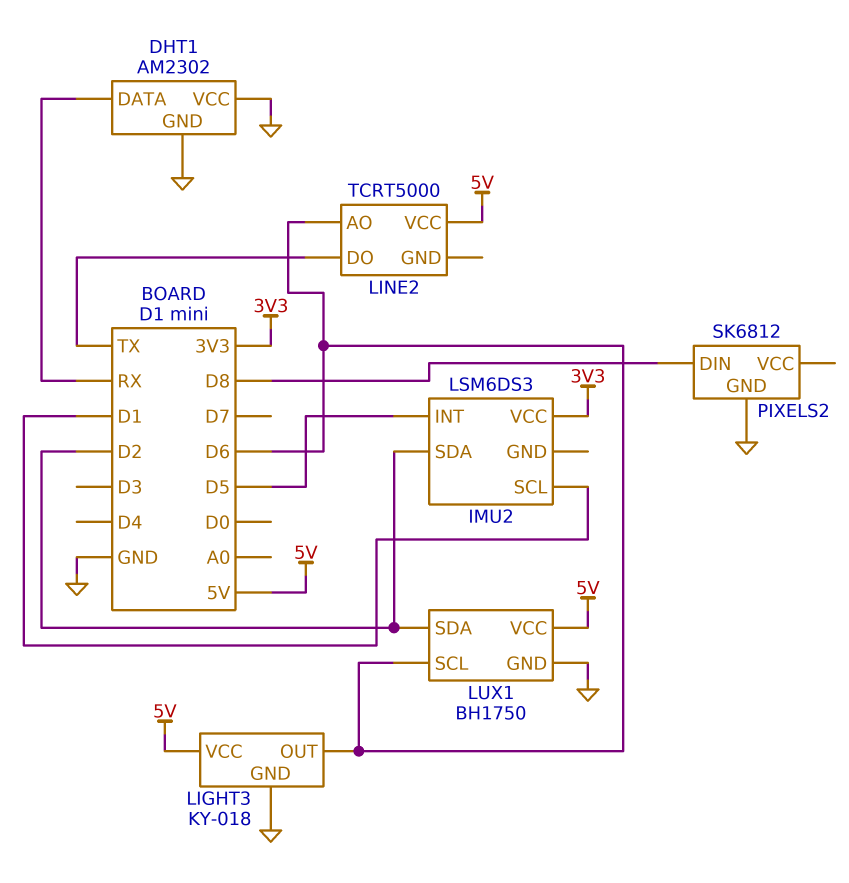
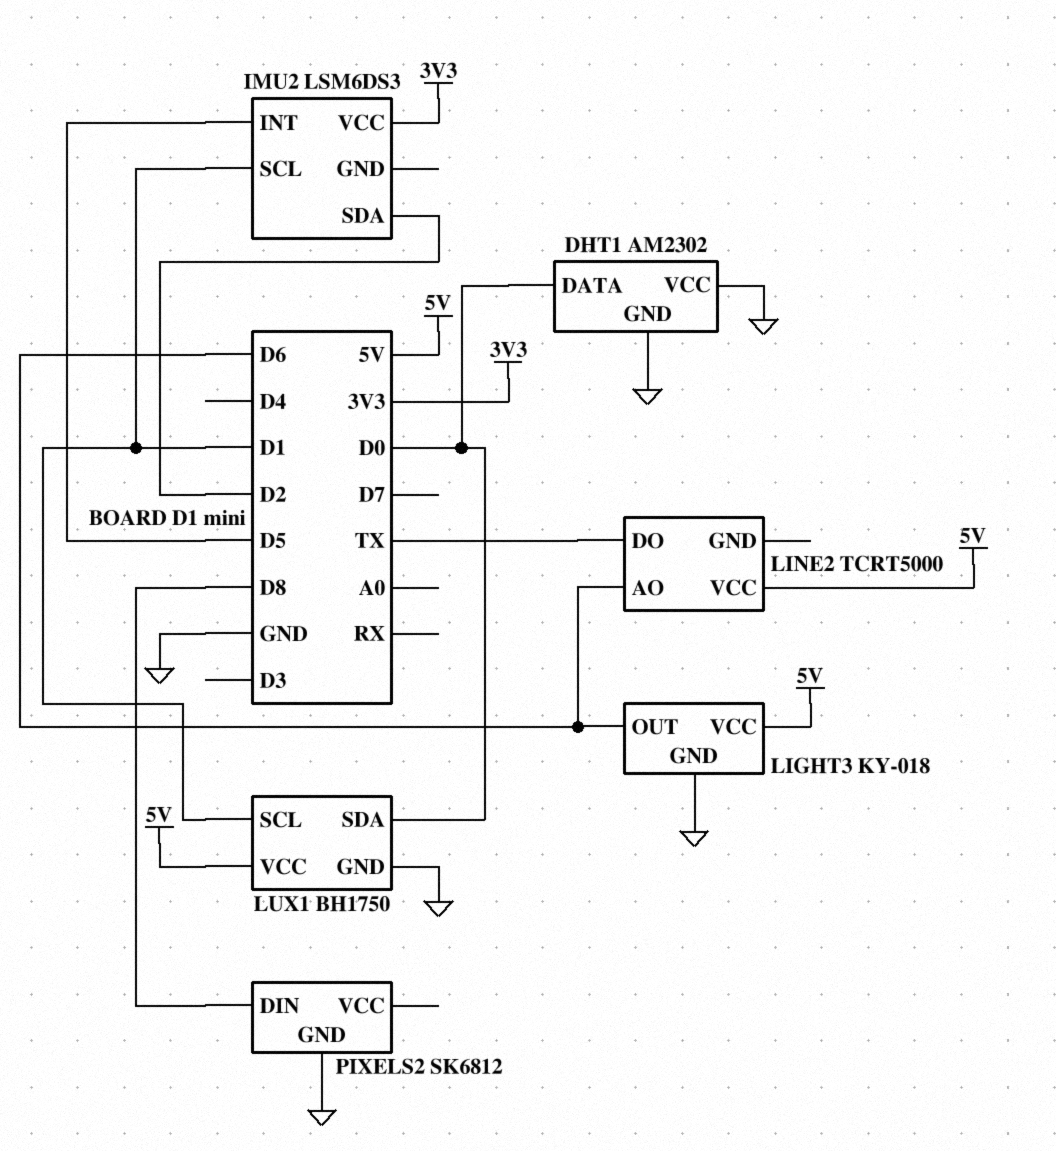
DHT1 pin DATA: RX -> D0
LUX1 pin SCL: D6 -> D1
LUX1 pin SDA: D2 -> D0

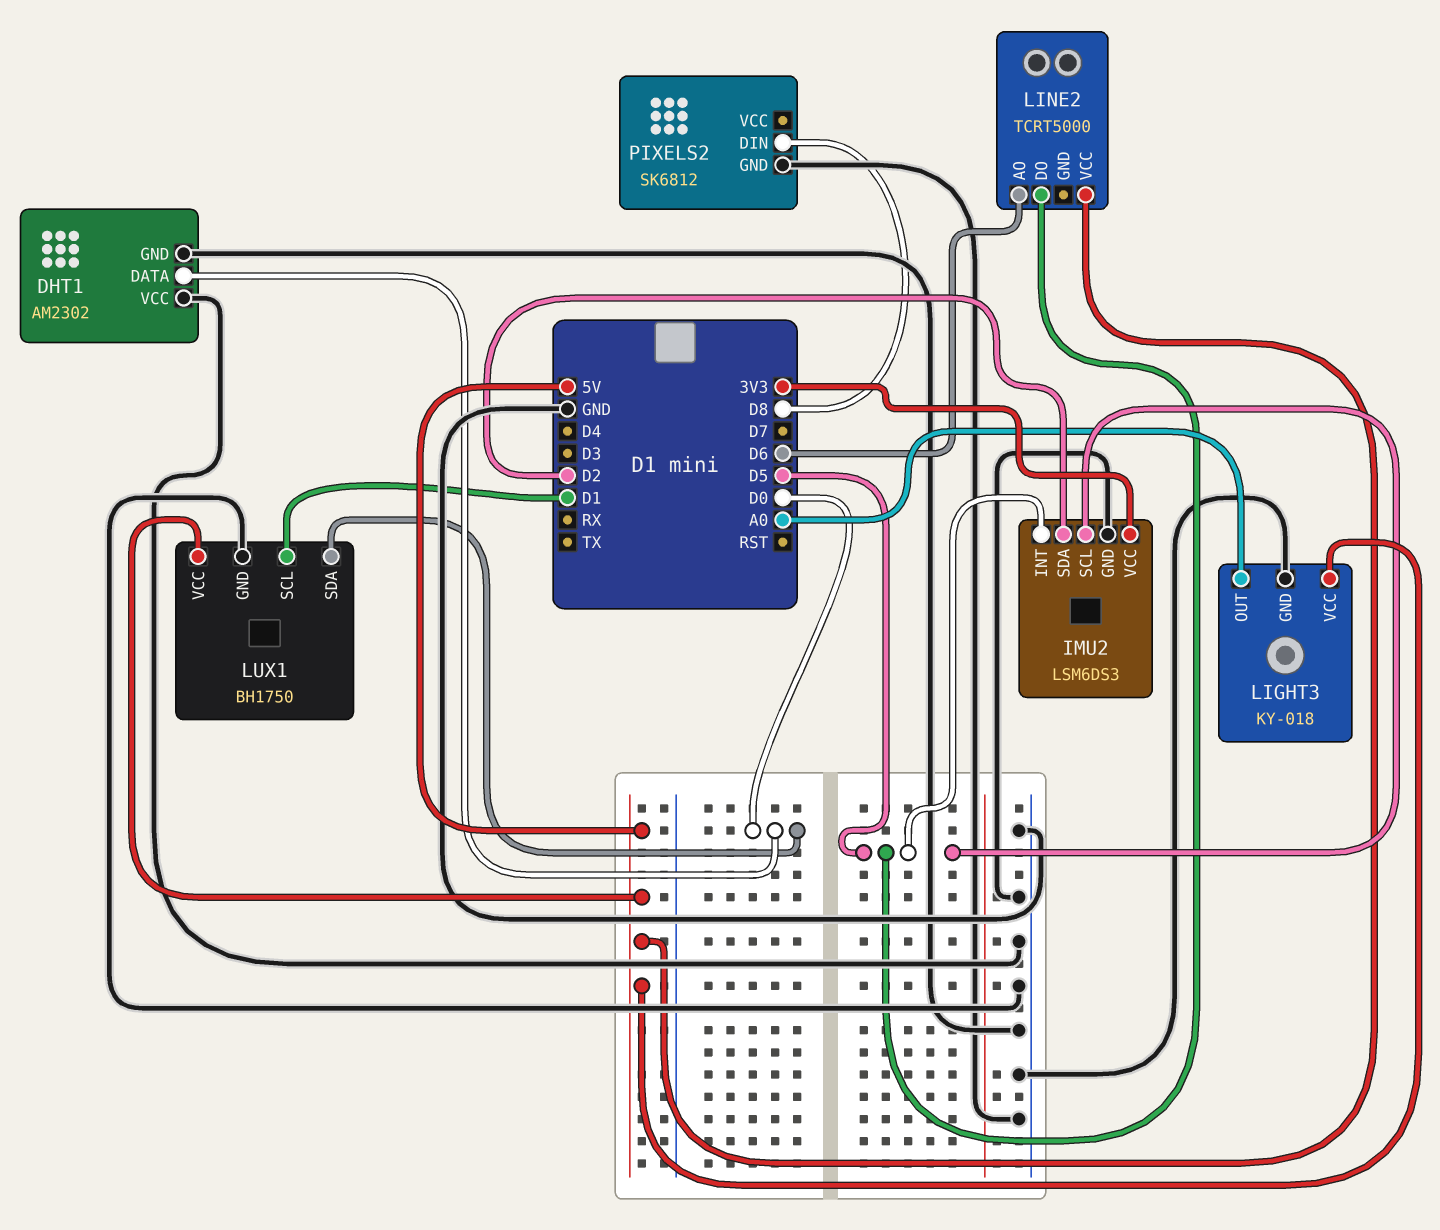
IMU2 pin GND: none -> GND
IMU2 pin SCL: D1 -> D5
LIGHT3 pin OUT: D6 -> A0
LINE2 pin DO: TX -> D5

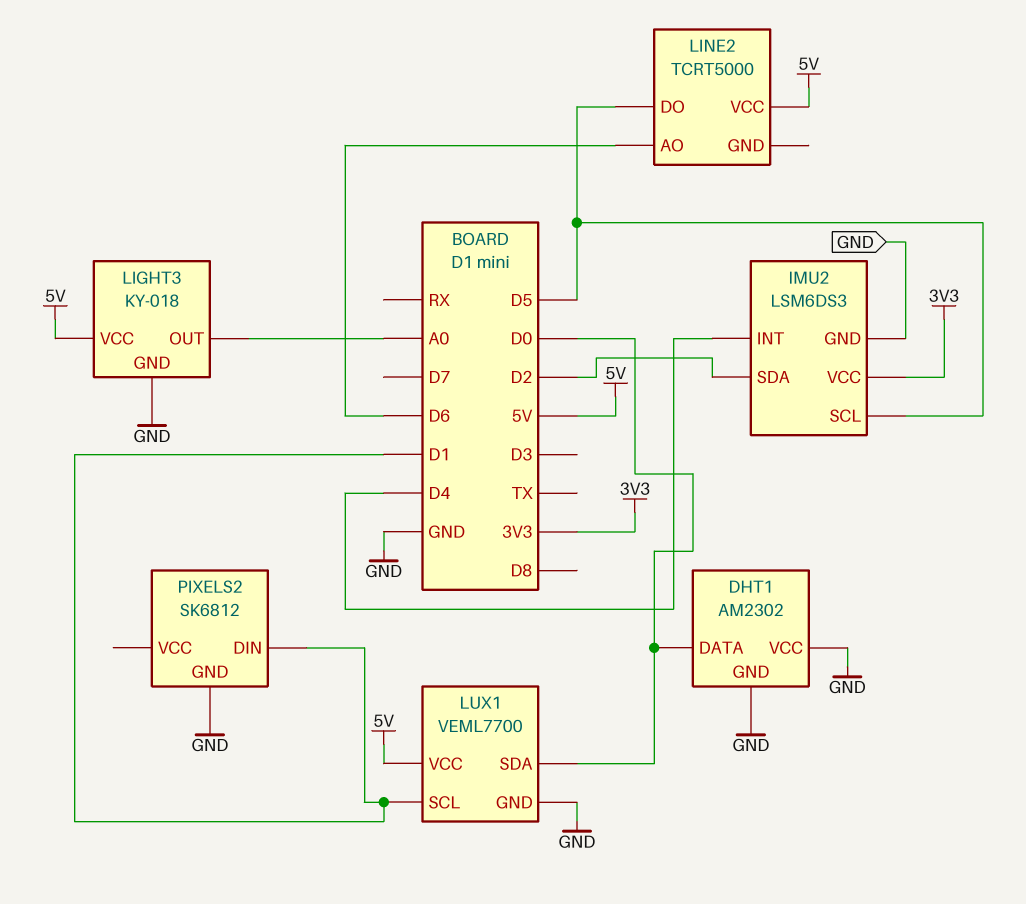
IMU2 pin INT: D5 -> D4
LUX1: BH1750 -> VEML7700
PIXELS2 pin DIN: D8 -> D1

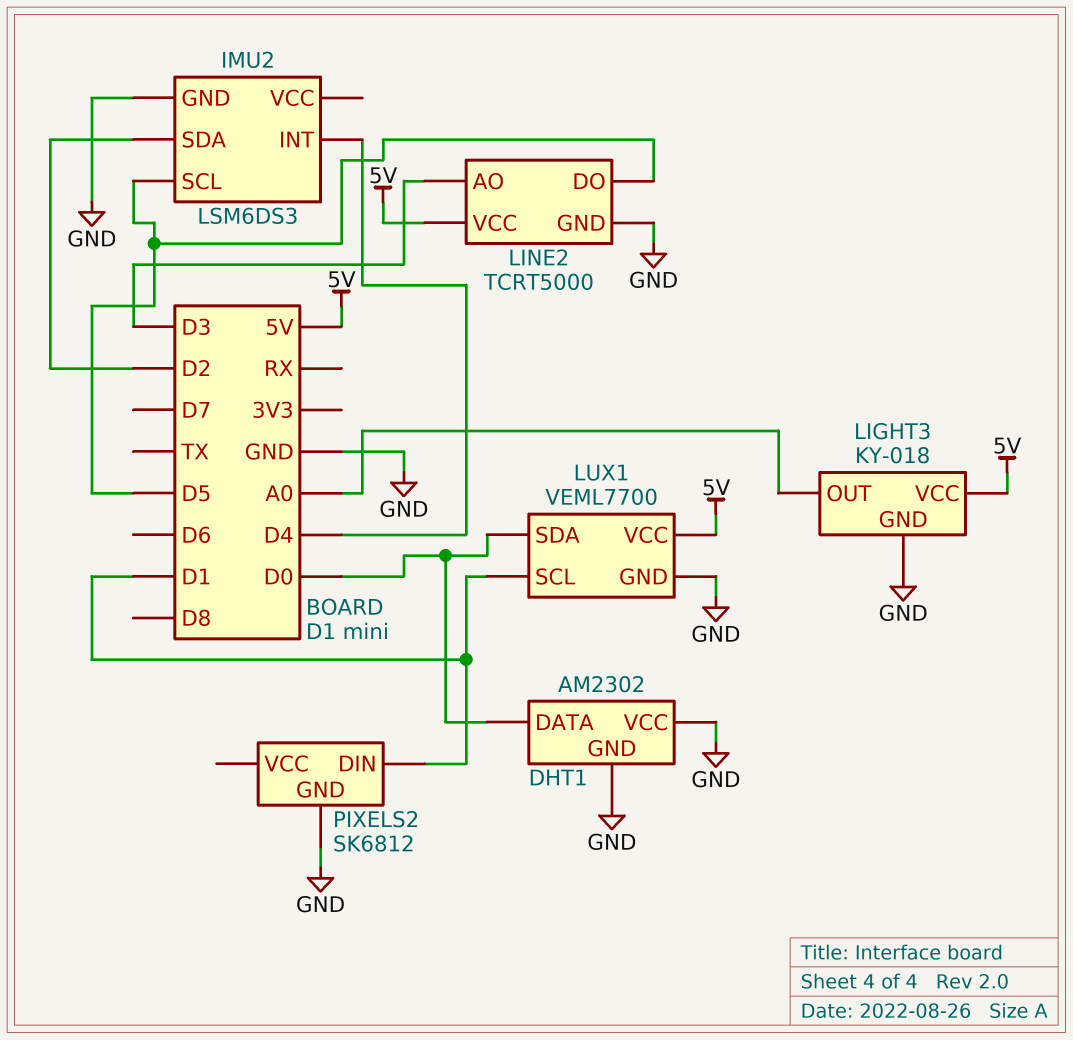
IMU2 pin VCC: 3V3 -> none
LINE2 pin AO: D6 -> D3
LINE2 pin GND: none -> GND

